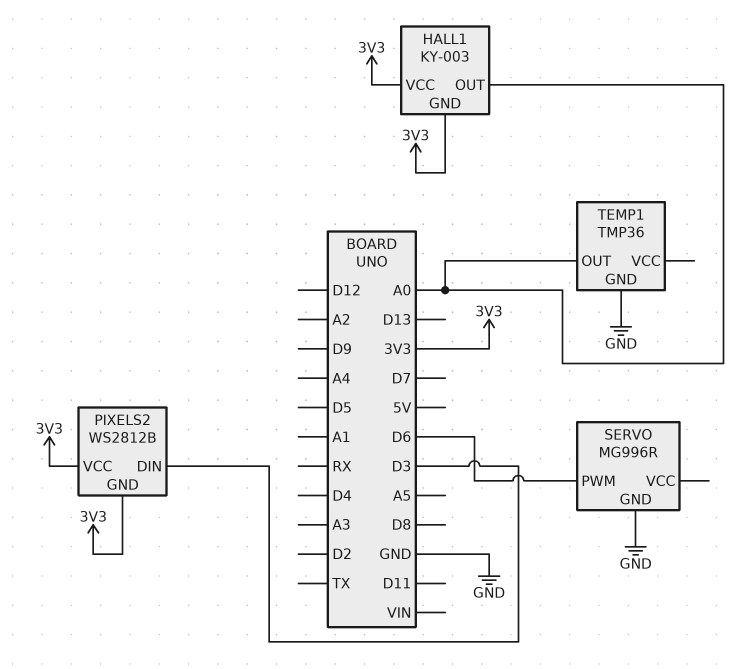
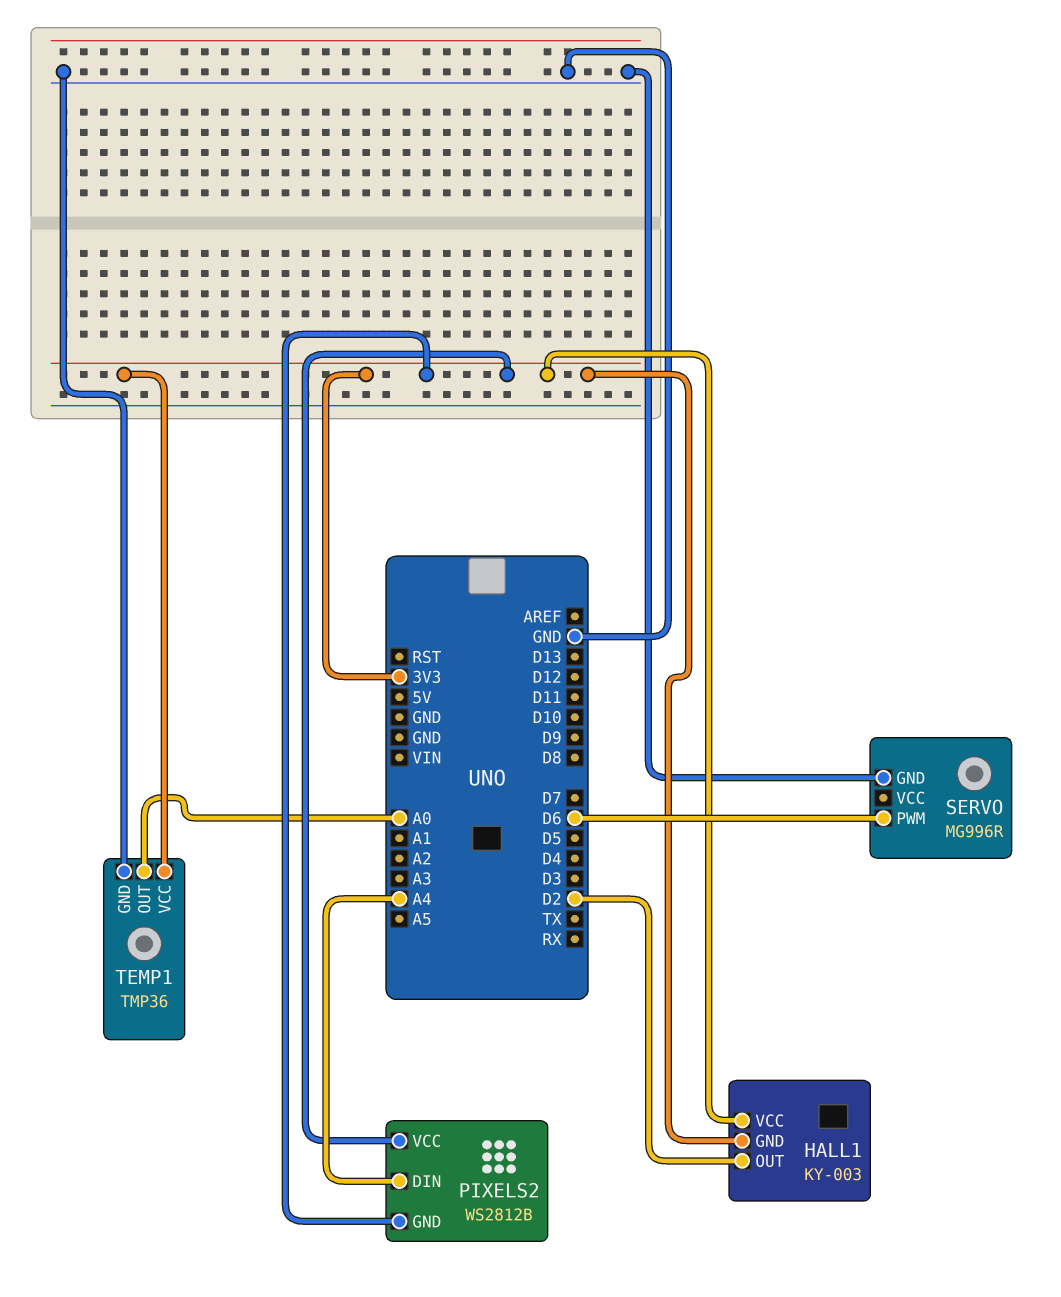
HALL1 pin OUT: A0 -> D2
PIXELS2 pin DIN: D3 -> A4
TEMP1 pin VCC: none -> 3V3

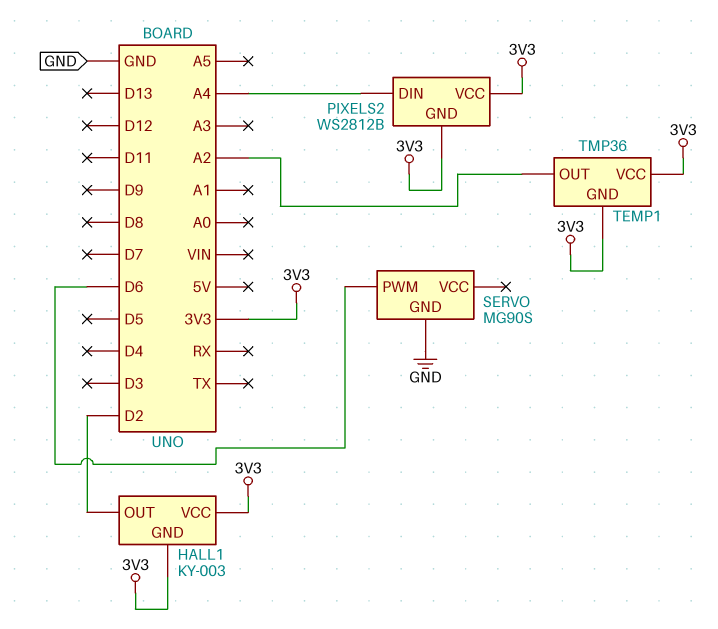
SERVO: MG996R -> MG90S
TEMP1 pin GND: GND -> 3V3
TEMP1 pin OUT: A0 -> A2

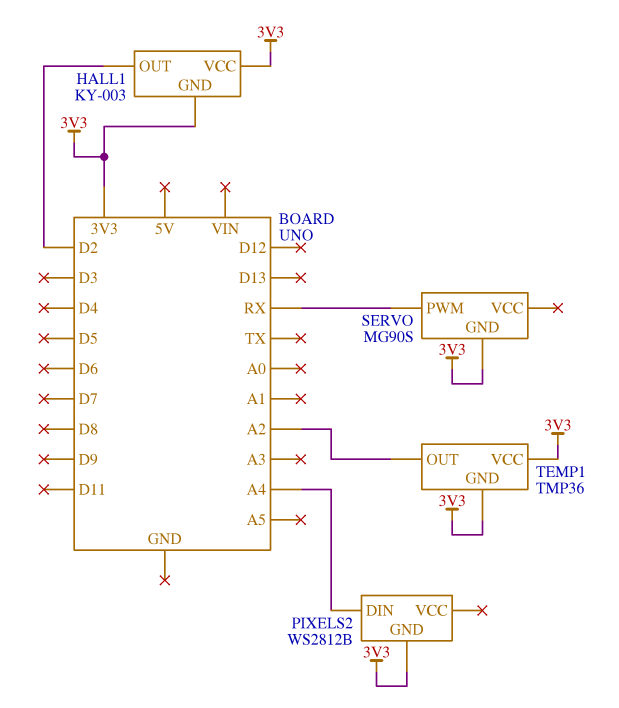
PIXELS2 pin VCC: 3V3 -> none
SERVO pin GND: GND -> 3V3
SERVO pin PWM: D6 -> RX

